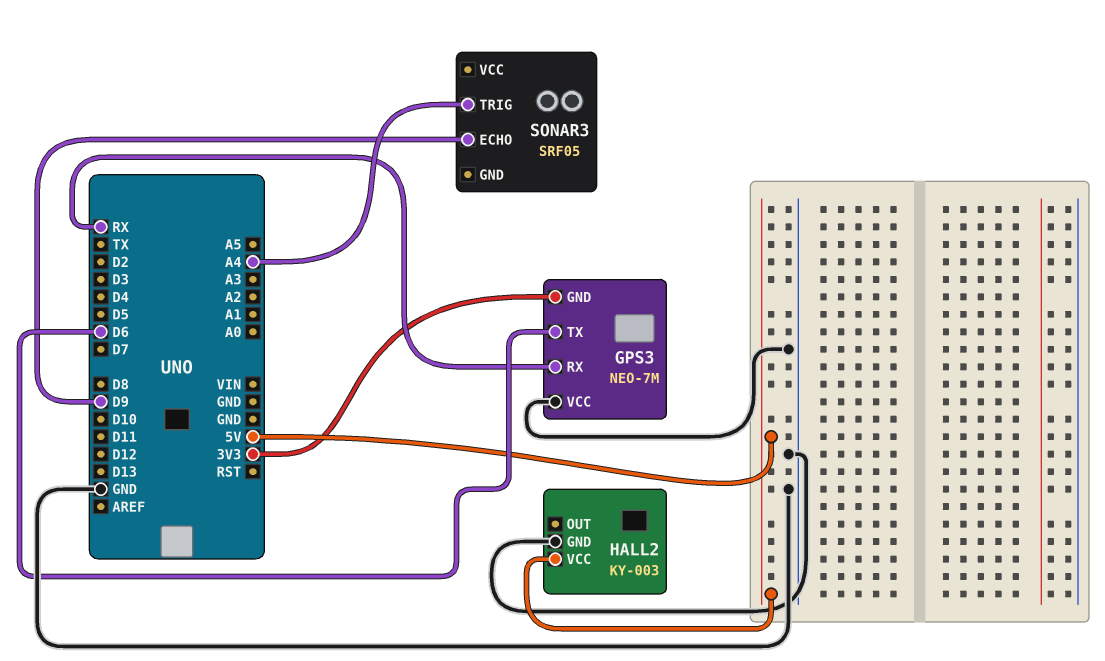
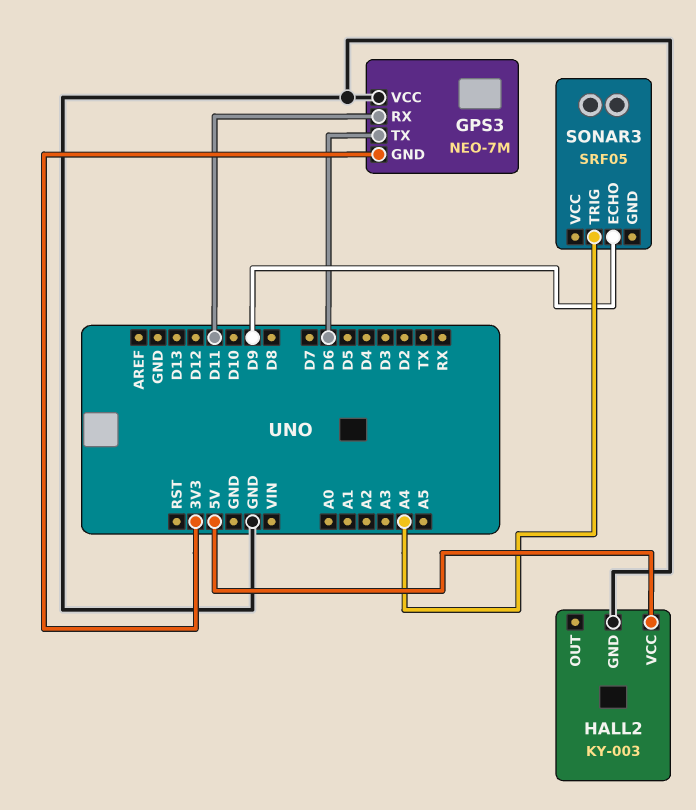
GPS3 pin RX: RX -> D11

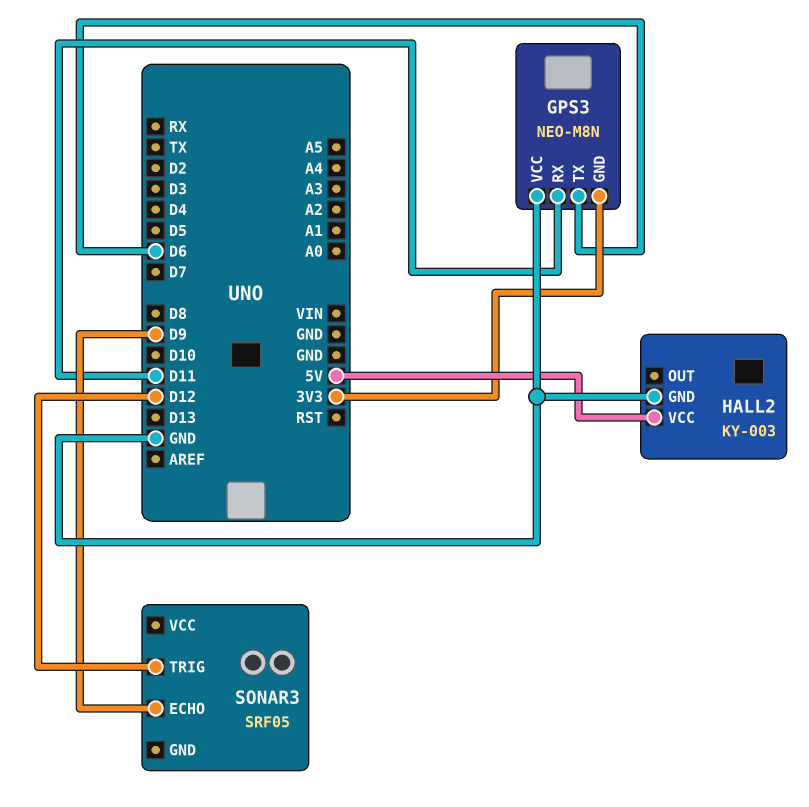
GPS3: NEO-7M -> NEO-M8N
SONAR3 pin TRIG: A4 -> D12

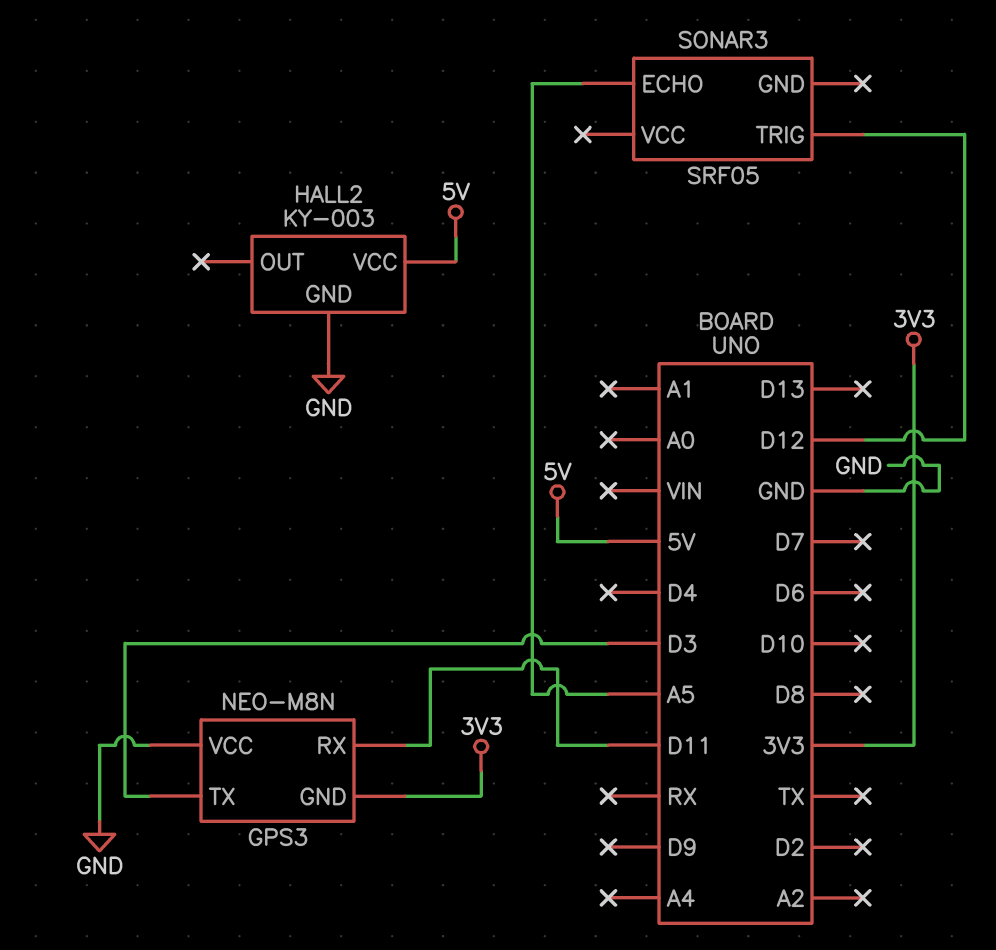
GPS3 pin TX: D6 -> D3
SONAR3 pin ECHO: D9 -> A5

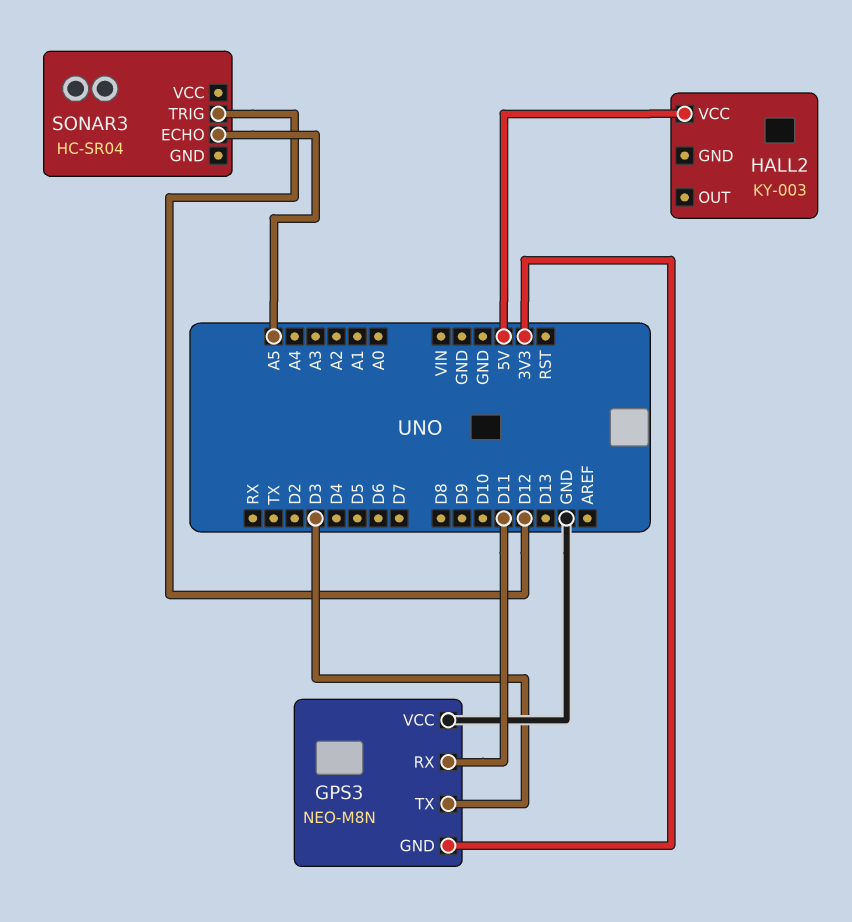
HALL2 pin GND: GND -> none
SONAR3: SRF05 -> HC-SR04

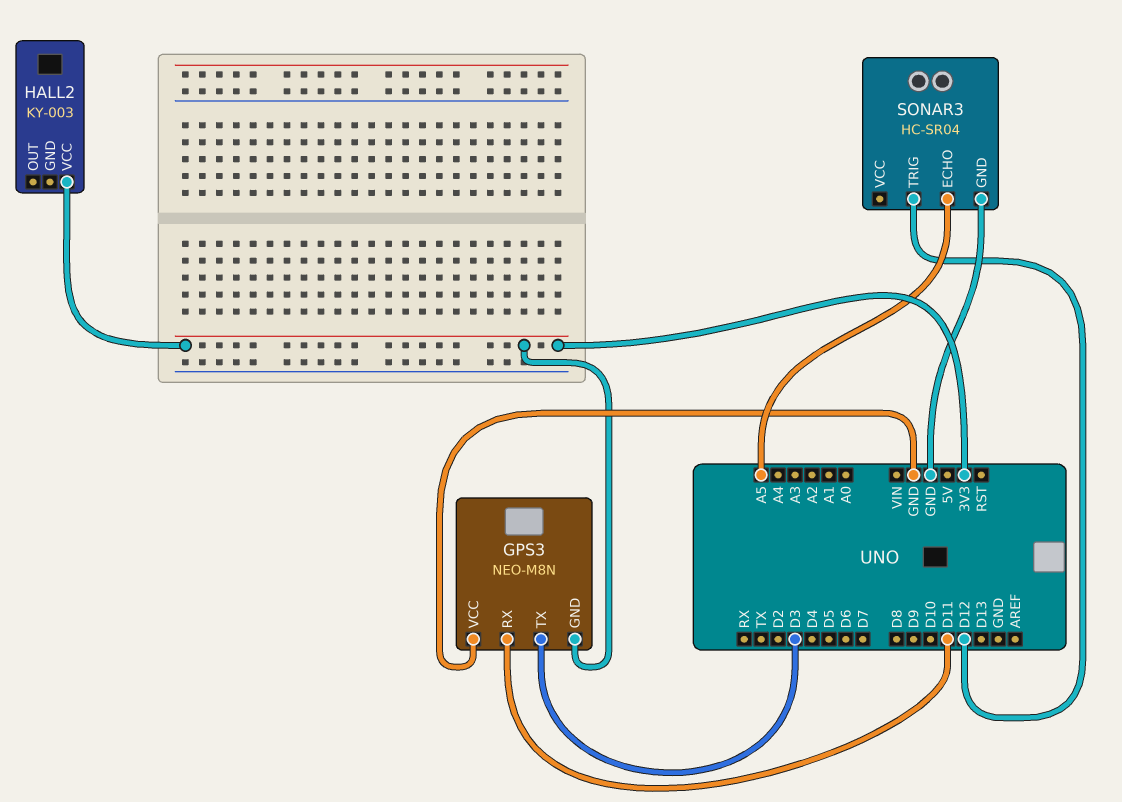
HALL2 pin VCC: 5V -> 3V3
SONAR3 pin GND: none -> GND

